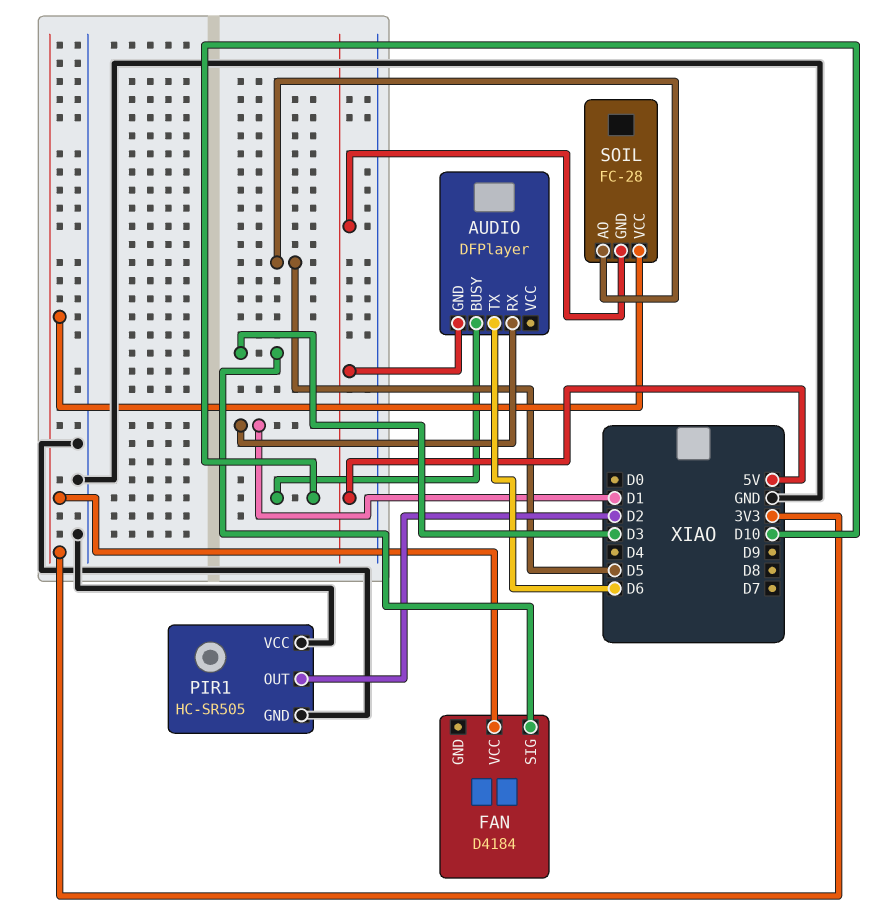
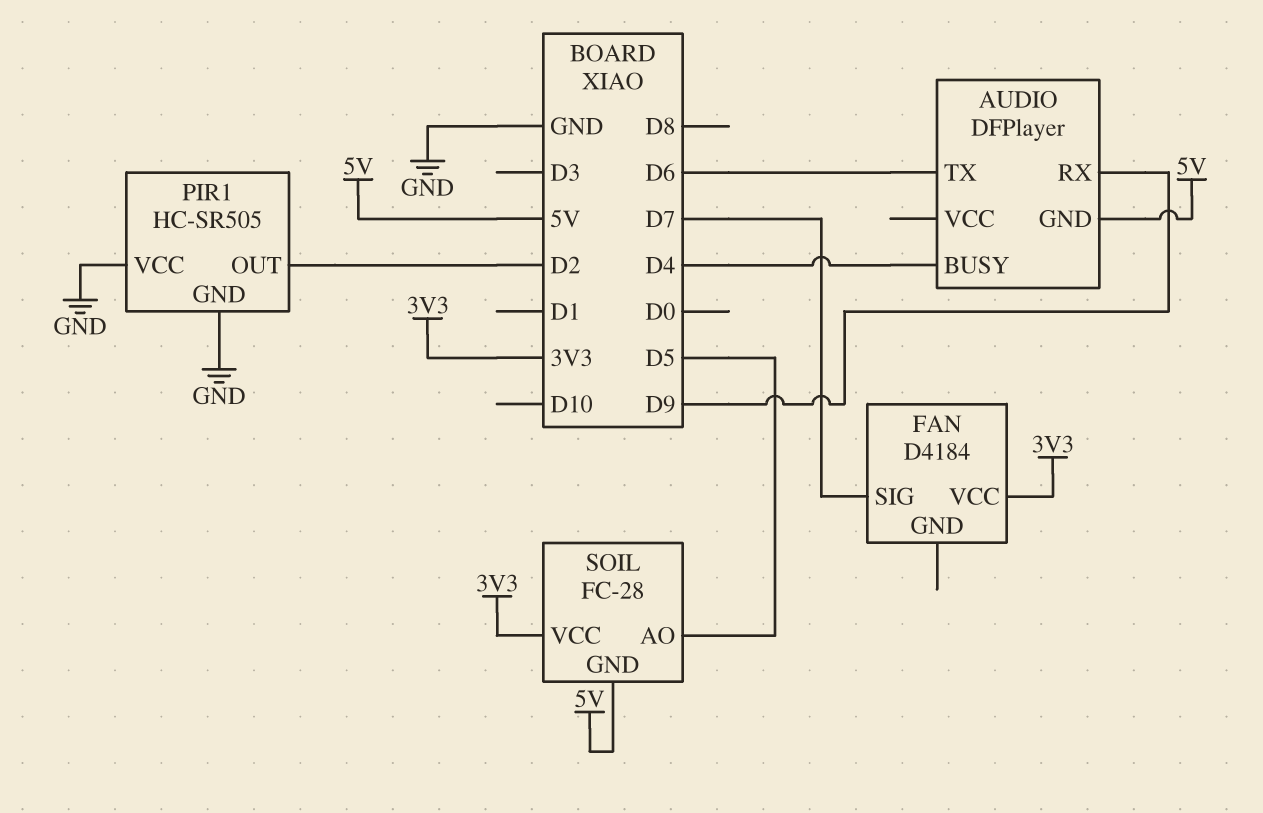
AUDIO pin BUSY: D10 -> D4
AUDIO pin RX: D1 -> D9
FAN pin SIG: D3 -> D7

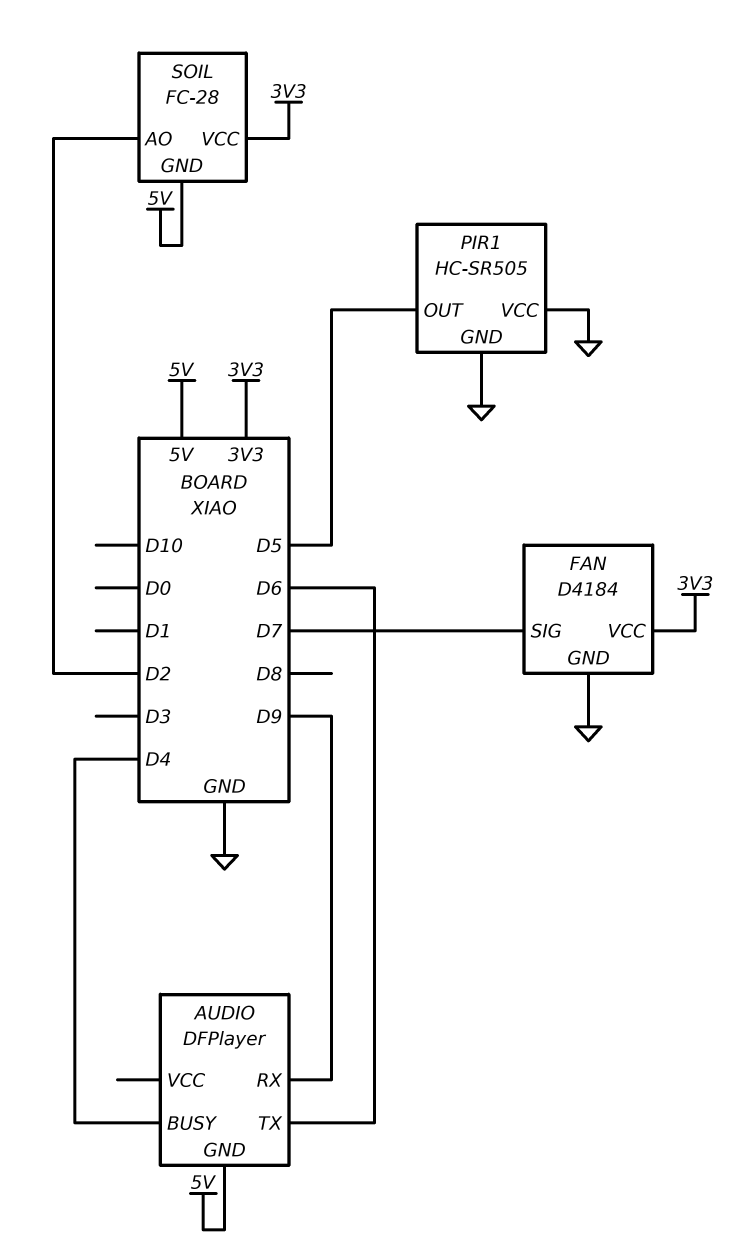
FAN pin GND: none -> GND
PIR1 pin OUT: D2 -> D5
SOIL pin AO: D5 -> D2

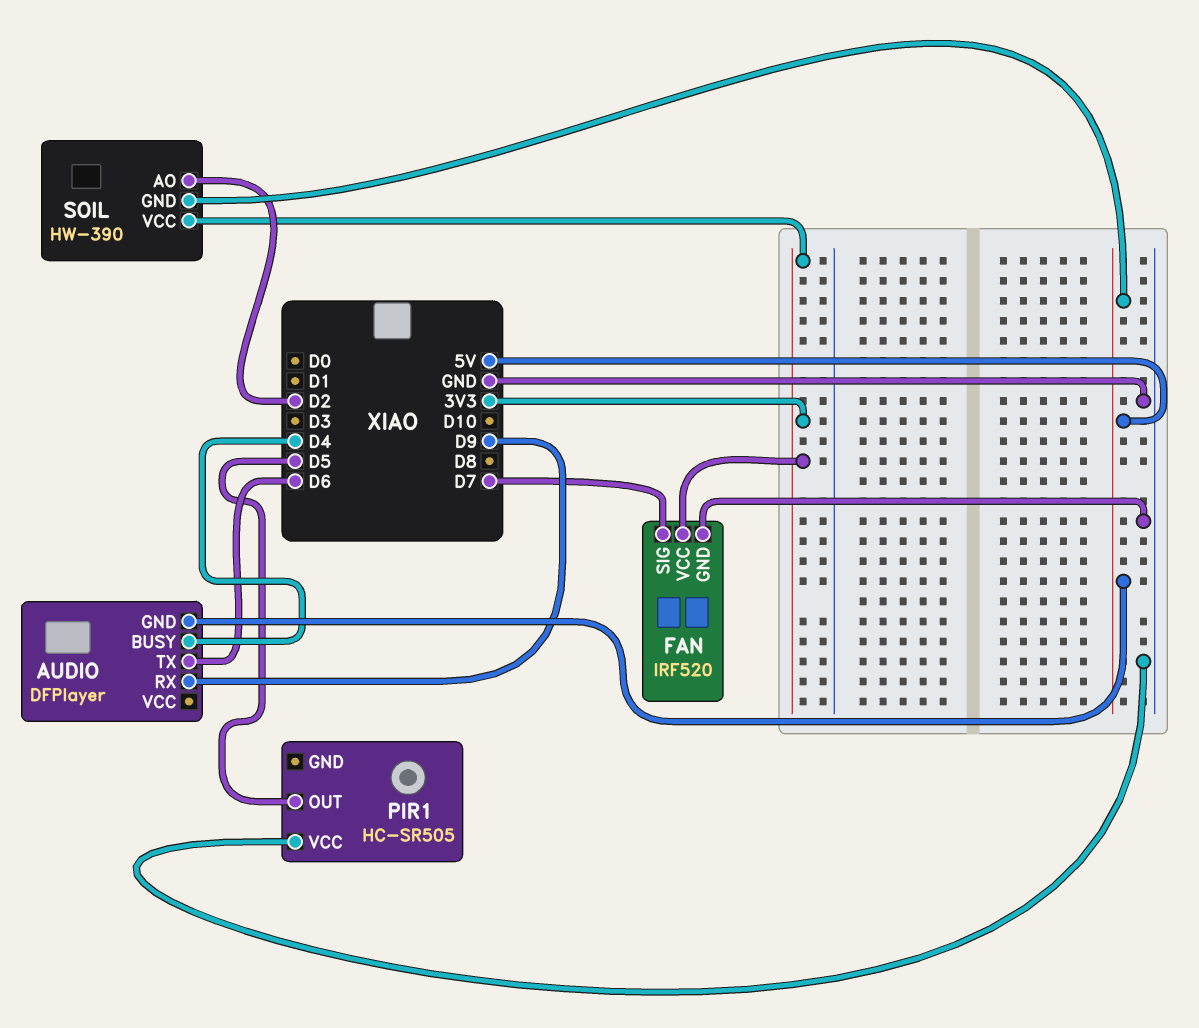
FAN: D4184 -> IRF520
PIR1 pin GND: GND -> none
SOIL: FC-28 -> HW-390

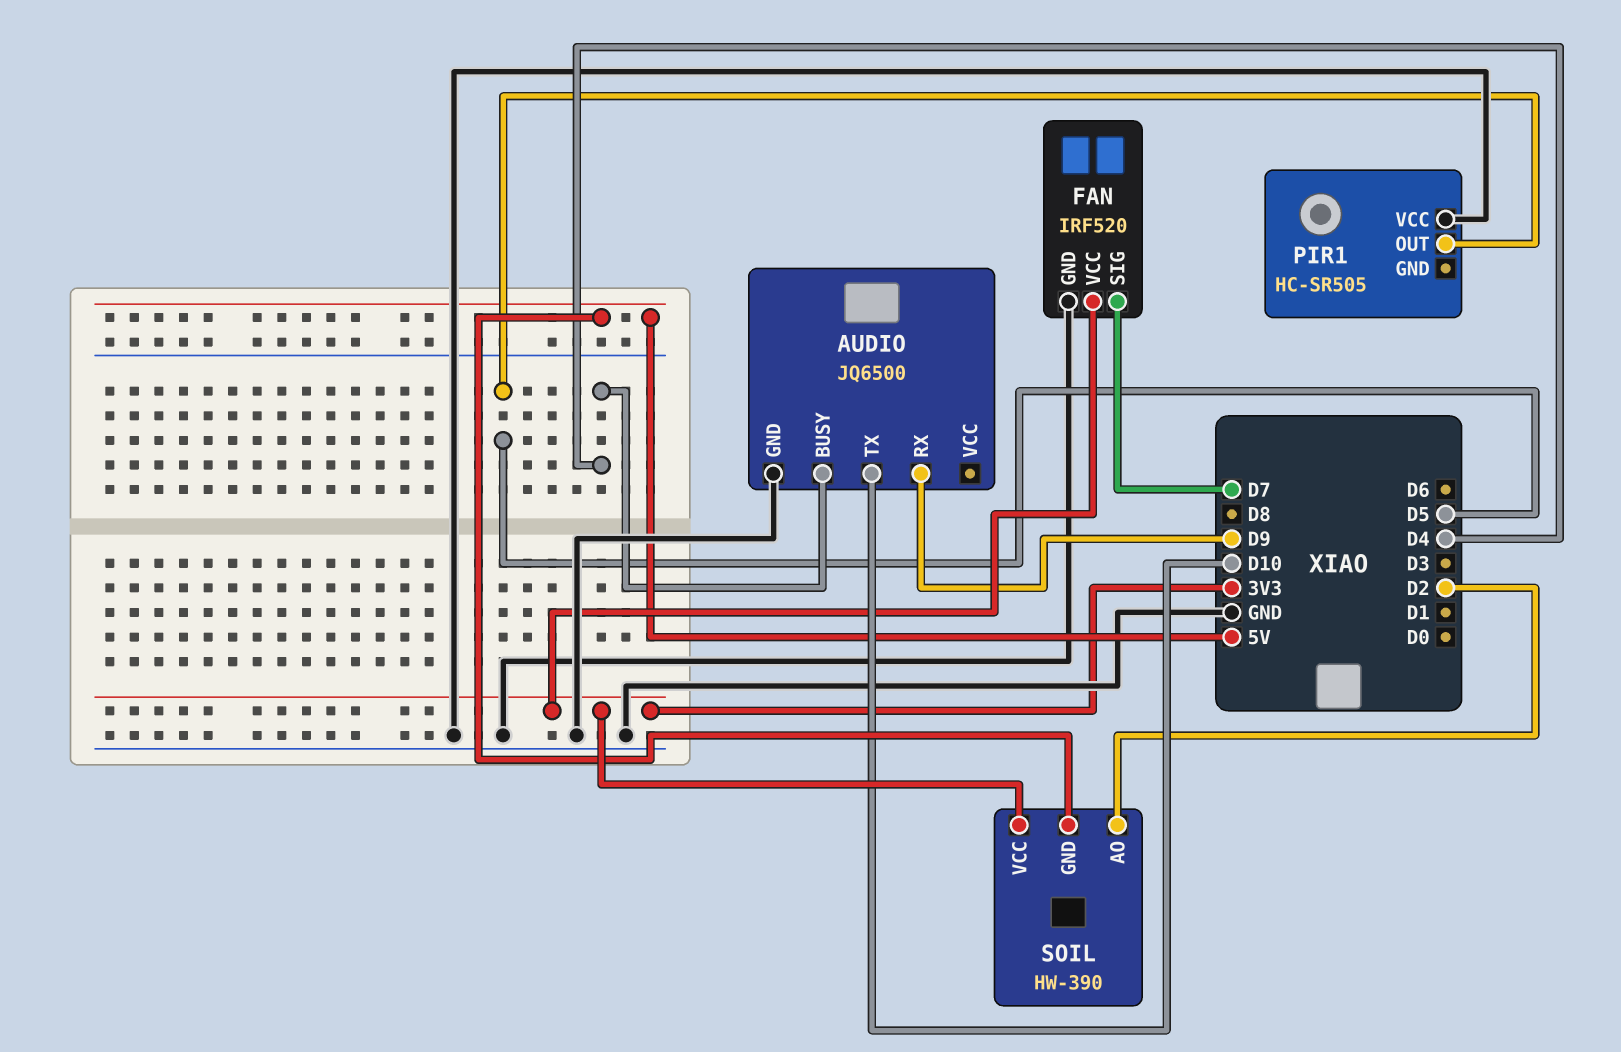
AUDIO: DFPlayer -> JQ6500
AUDIO pin GND: 5V -> GND
AUDIO pin TX: D6 -> D10

